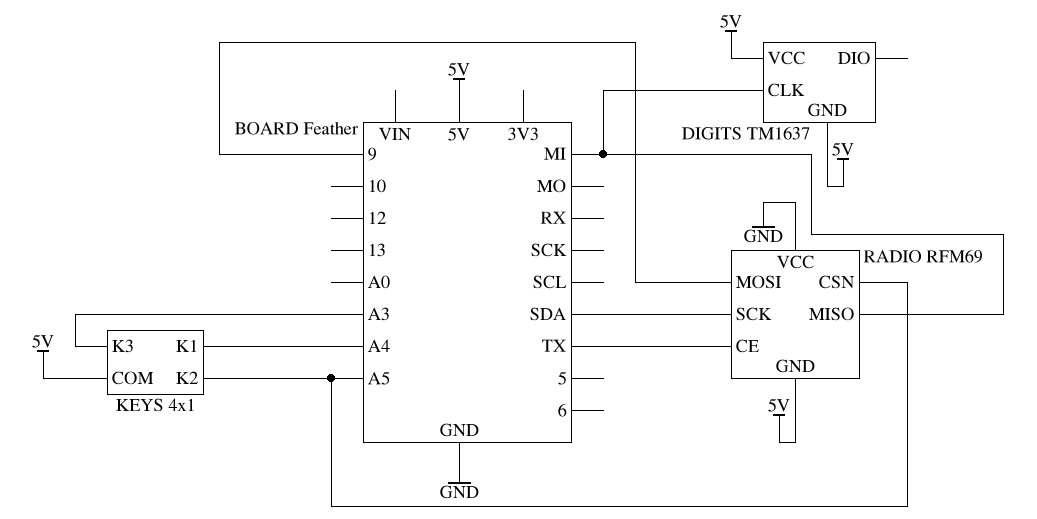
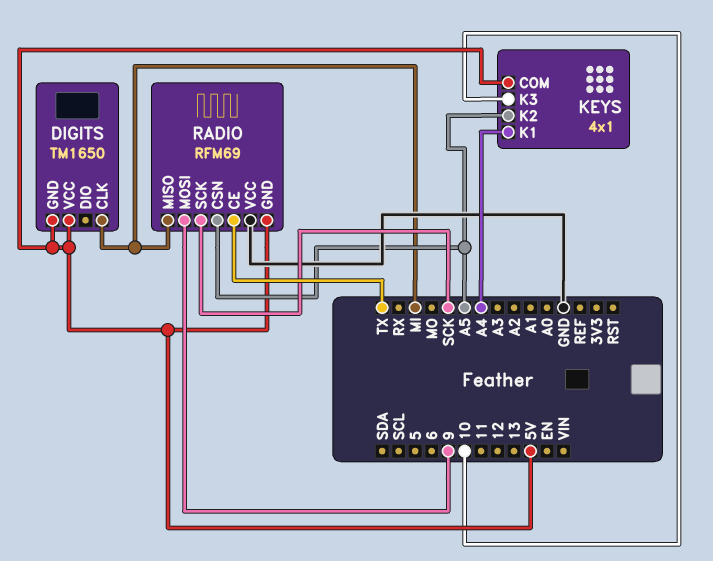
DIGITS: TM1637 -> TM1650
KEYS pin K3: A3 -> 10
RADIO pin SCK: SDA -> SCK

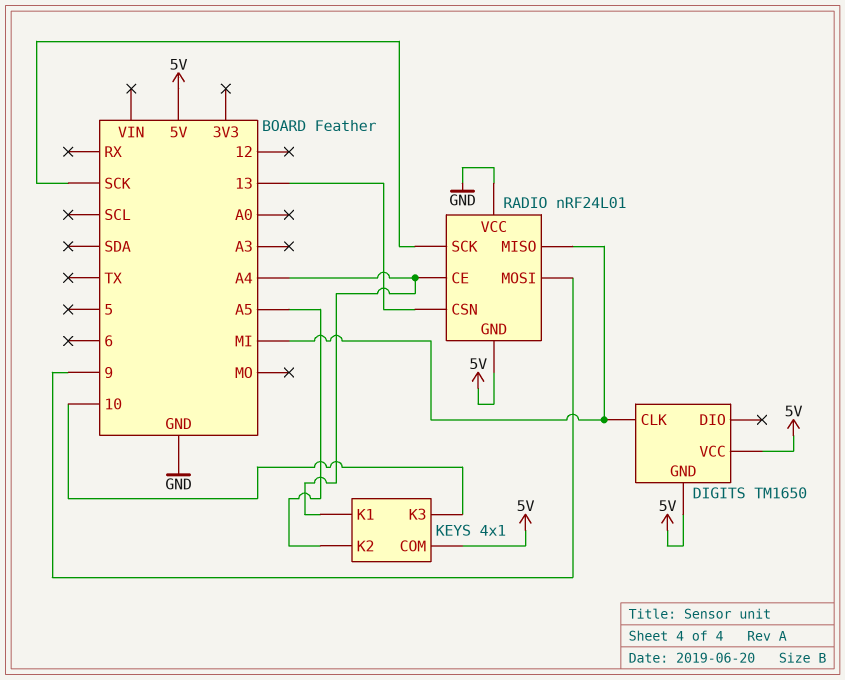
RADIO: RFM69 -> nRF24L01
RADIO pin CE: TX -> A4
RADIO pin CSN: A5 -> 13

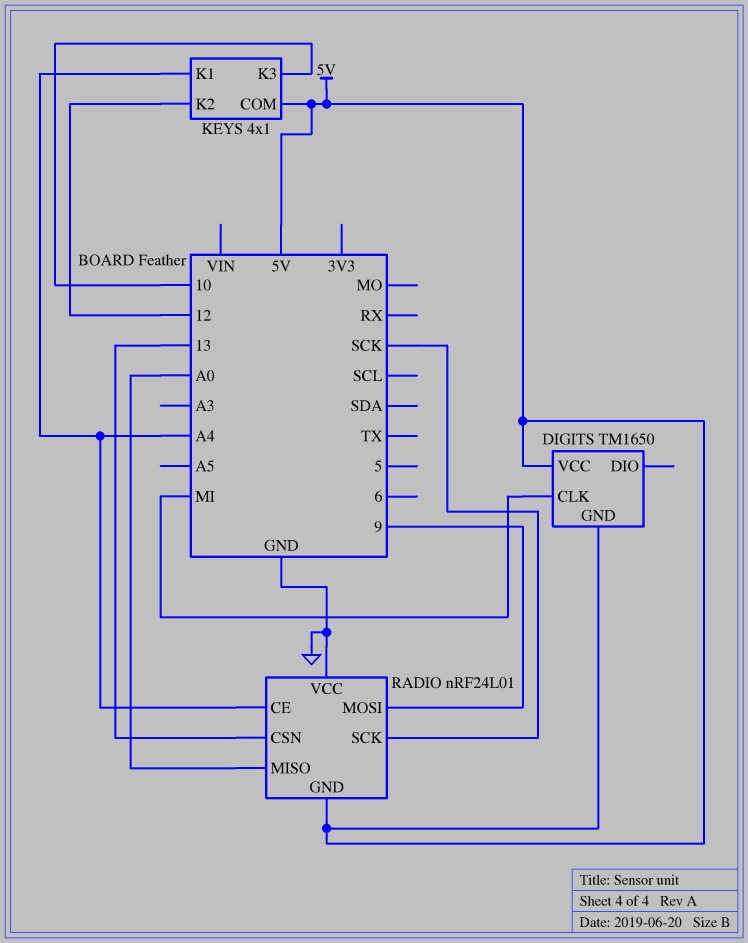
KEYS pin K2: A5 -> 12
RADIO pin MISO: MI -> A0

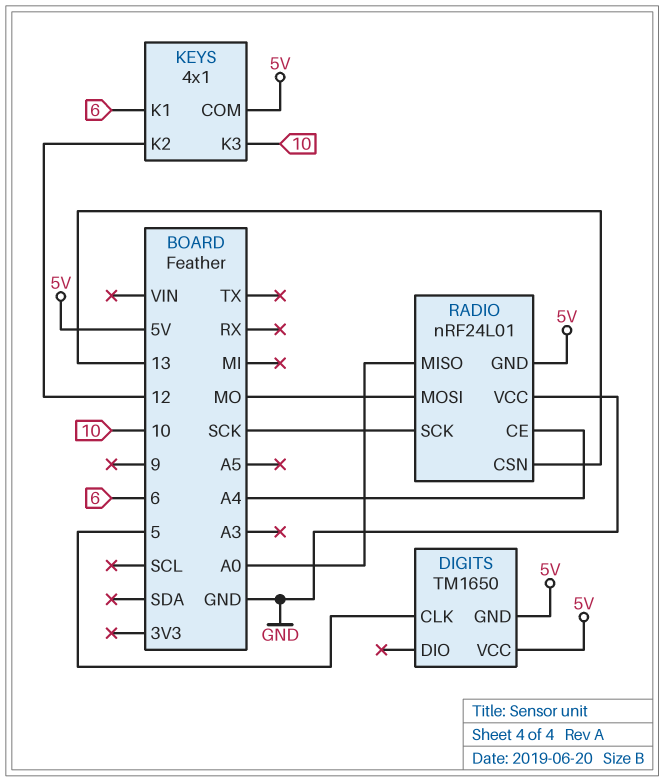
DIGITS pin CLK: MI -> 5
KEYS pin K1: A4 -> 6
RADIO pin MOSI: 9 -> MO

